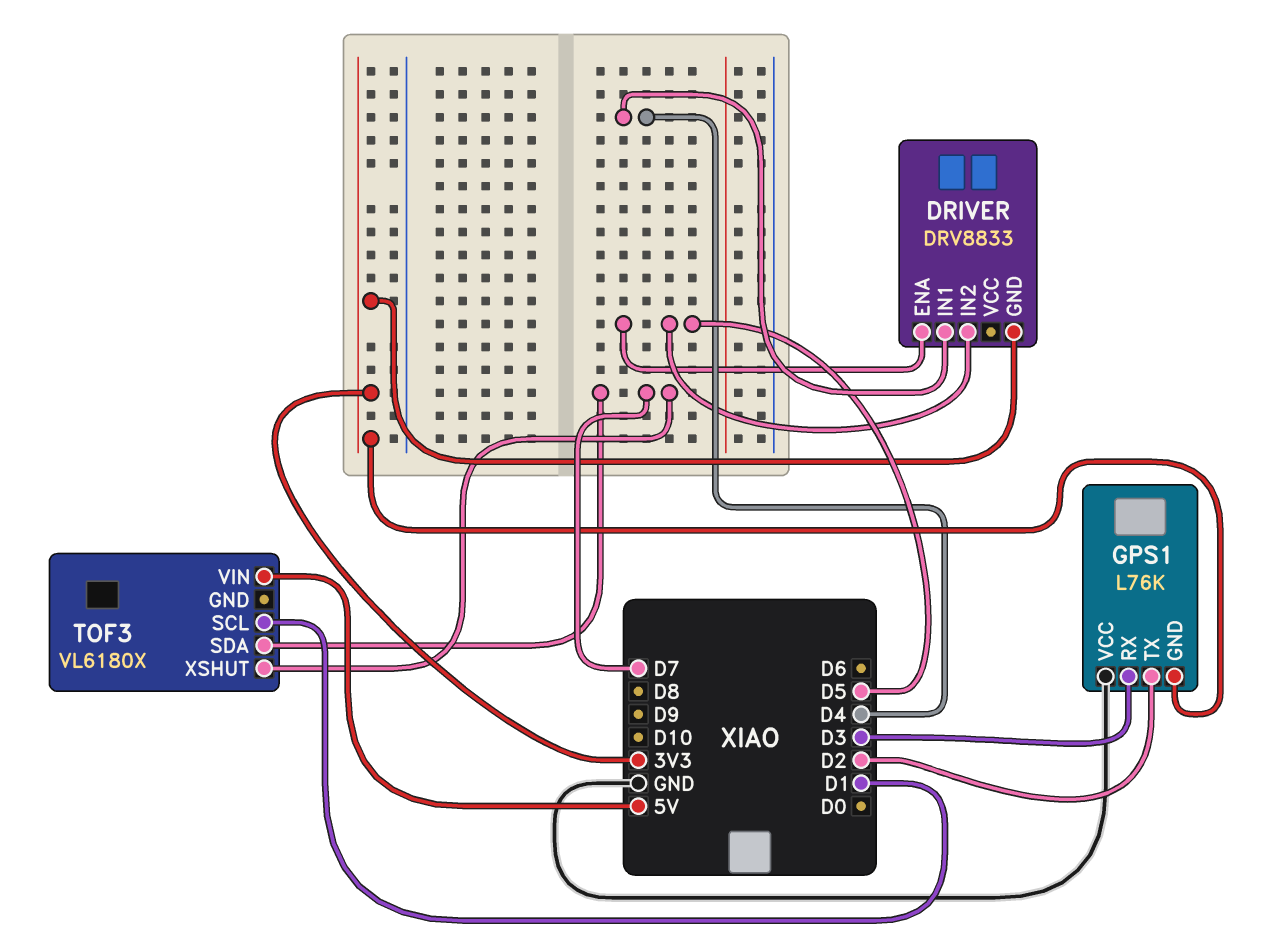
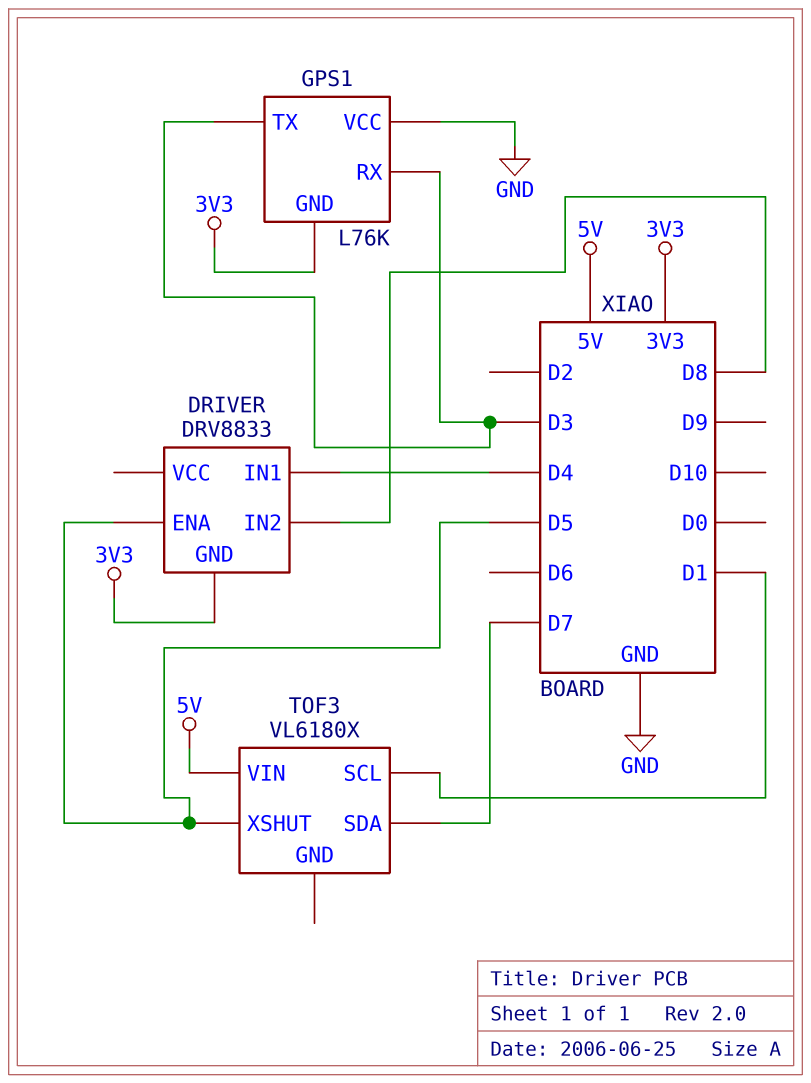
DRIVER pin IN2: D5 -> D8
GPS1 pin TX: D2 -> D3
TOF3 pin XSHUT: D7 -> D5

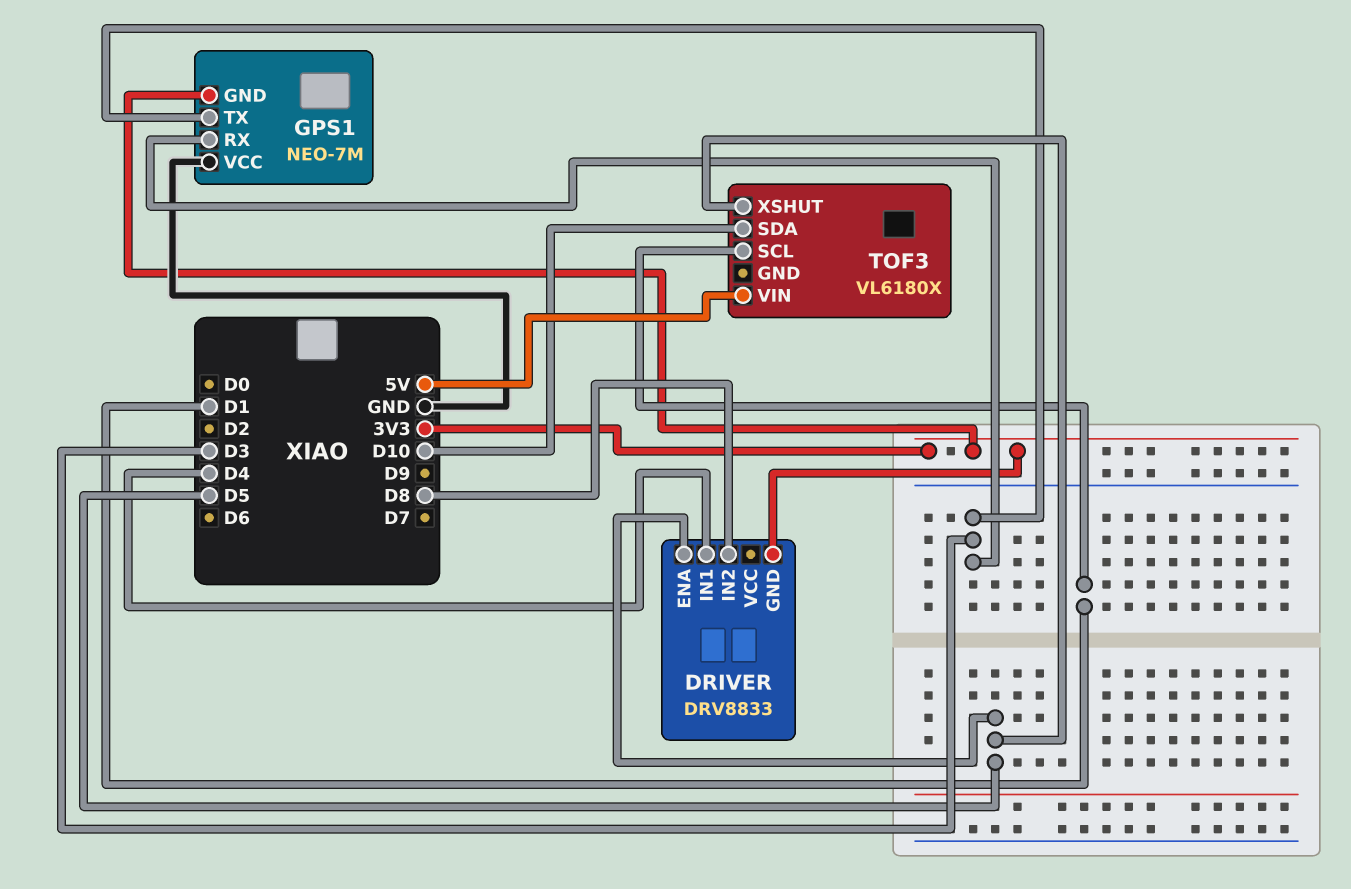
GPS1: L76K -> NEO-7M
TOF3 pin SDA: D7 -> D10

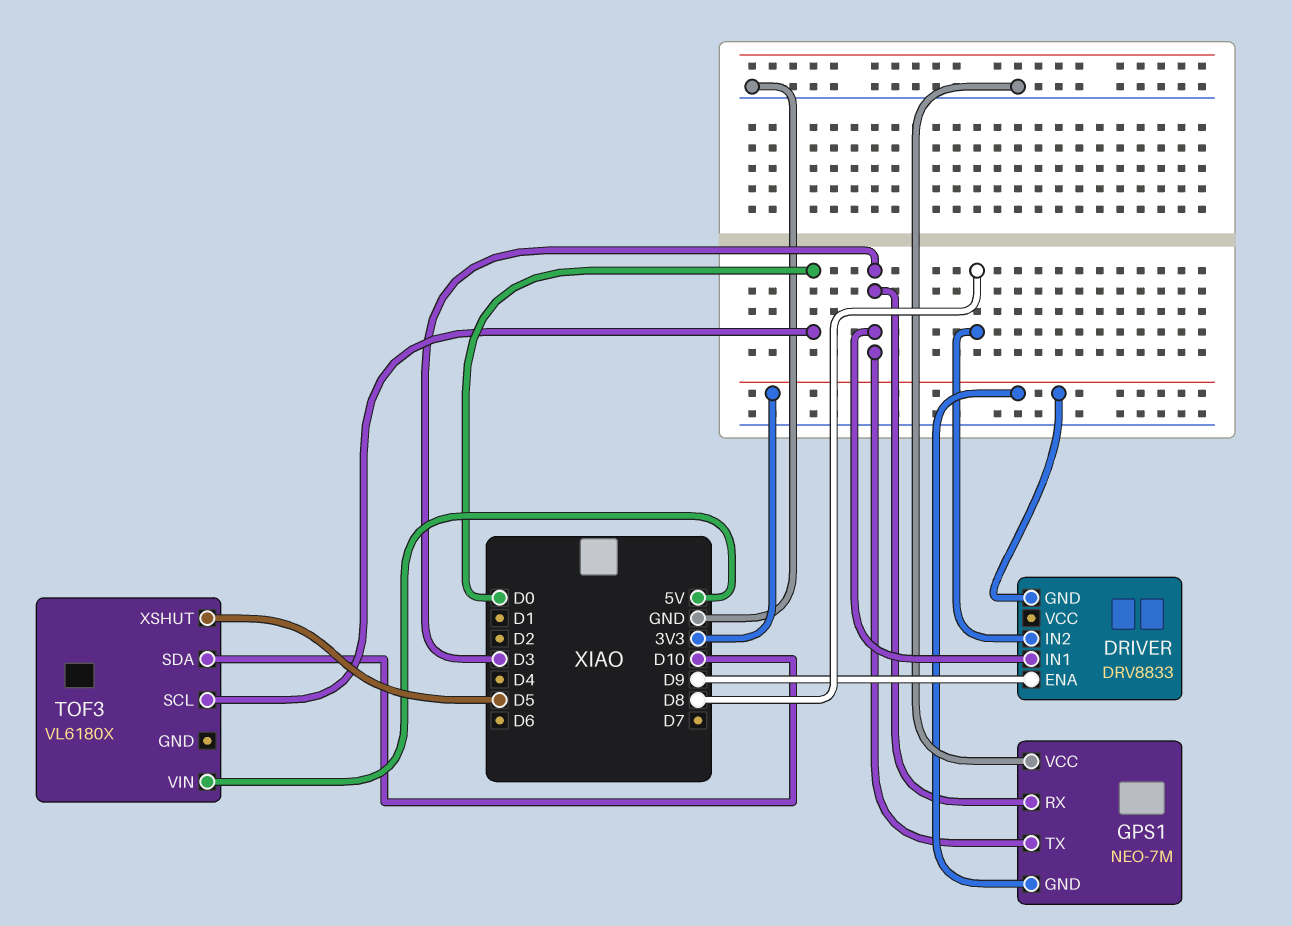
DRIVER pin ENA: D5 -> D9
DRIVER pin IN1: D4 -> D3
TOF3 pin SCL: D1 -> D0

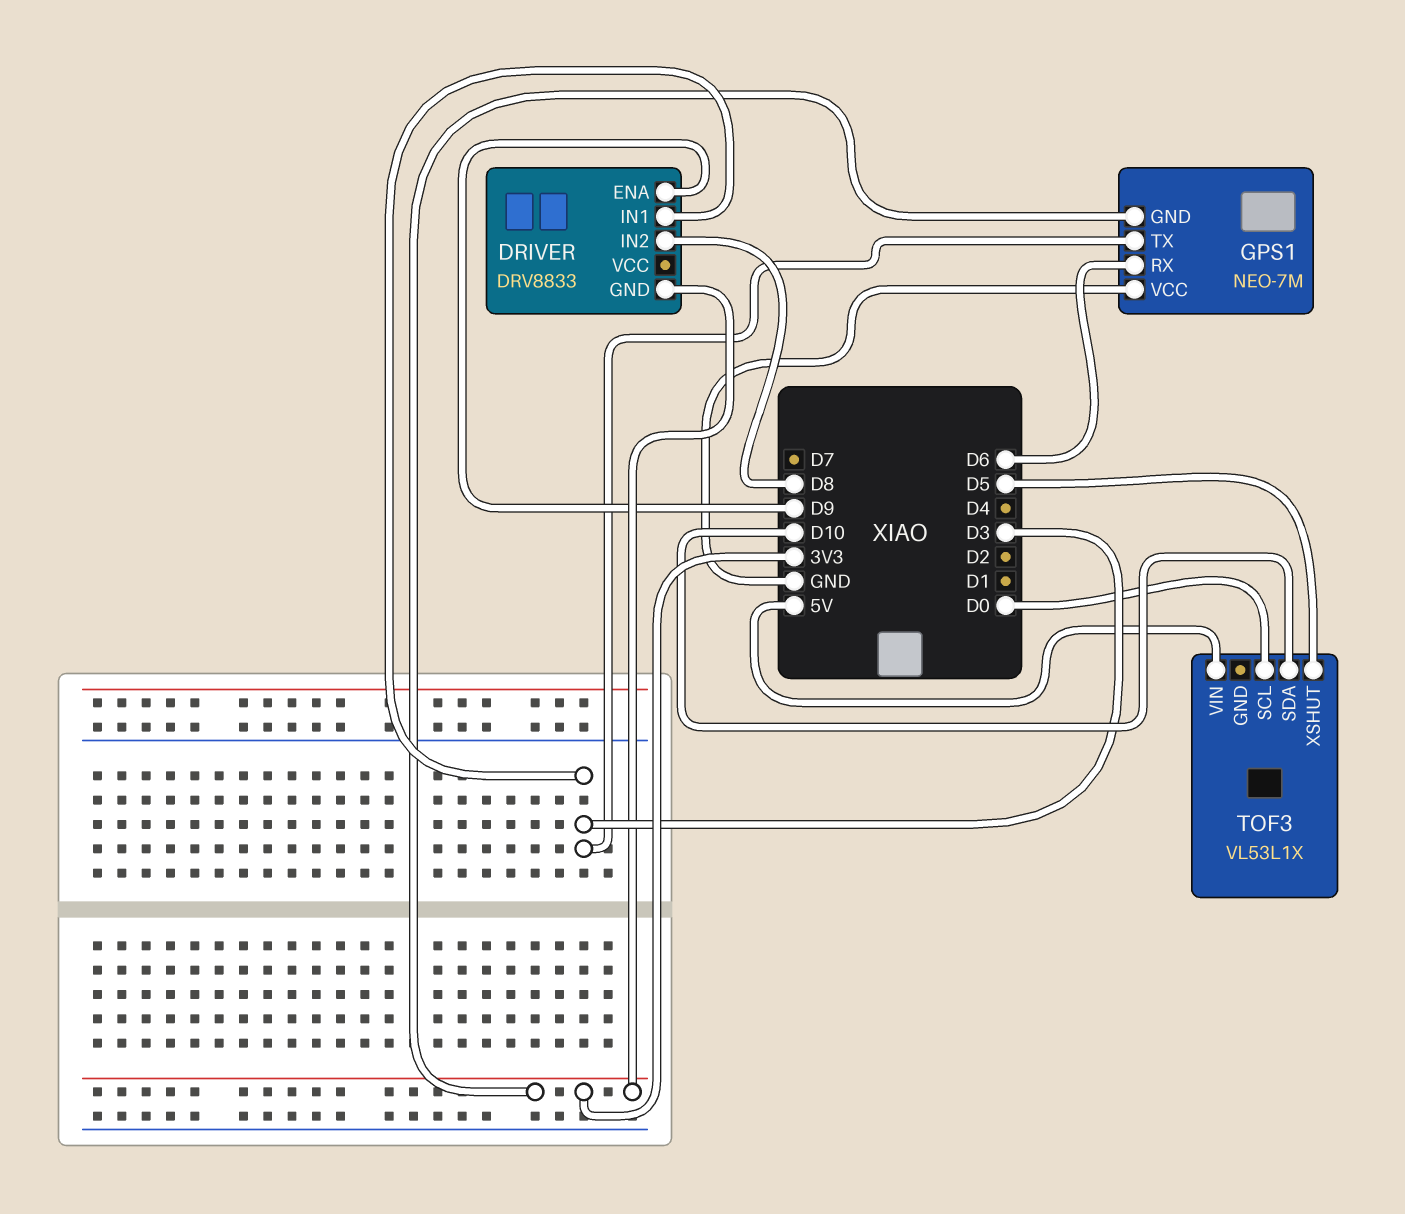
GPS1 pin RX: D3 -> D6
TOF3: VL6180X -> VL53L1X

